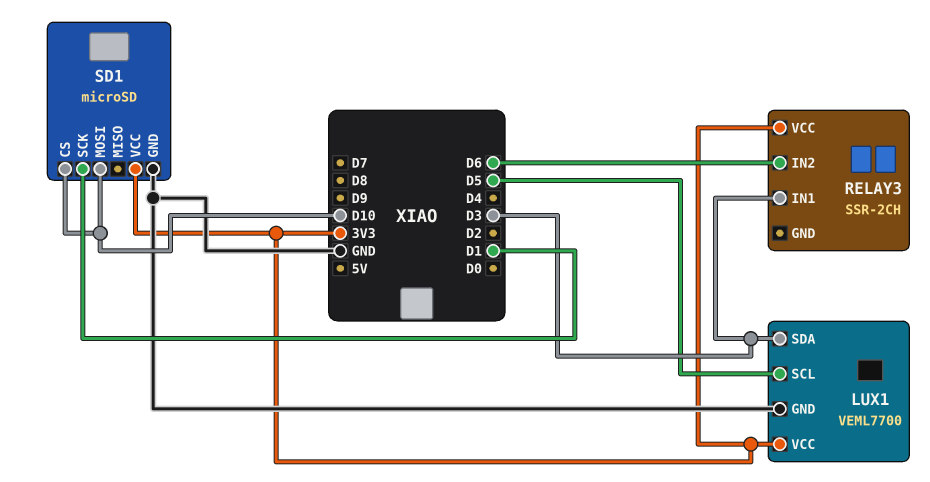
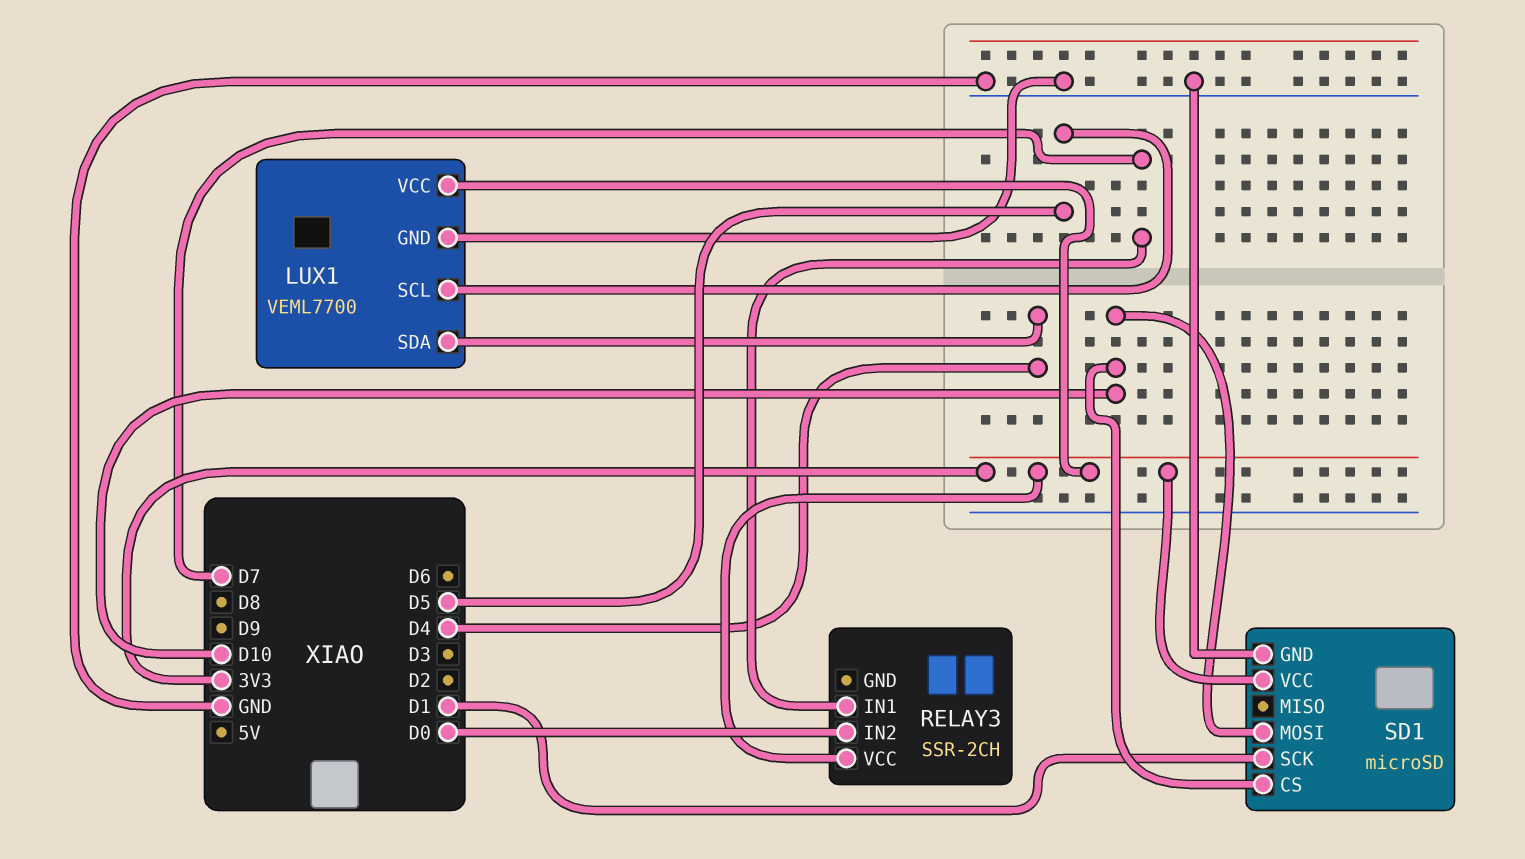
LUX1 pin SDA: D3 -> D4
RELAY3 pin IN1: D3 -> D7
RELAY3 pin IN2: D6 -> D0

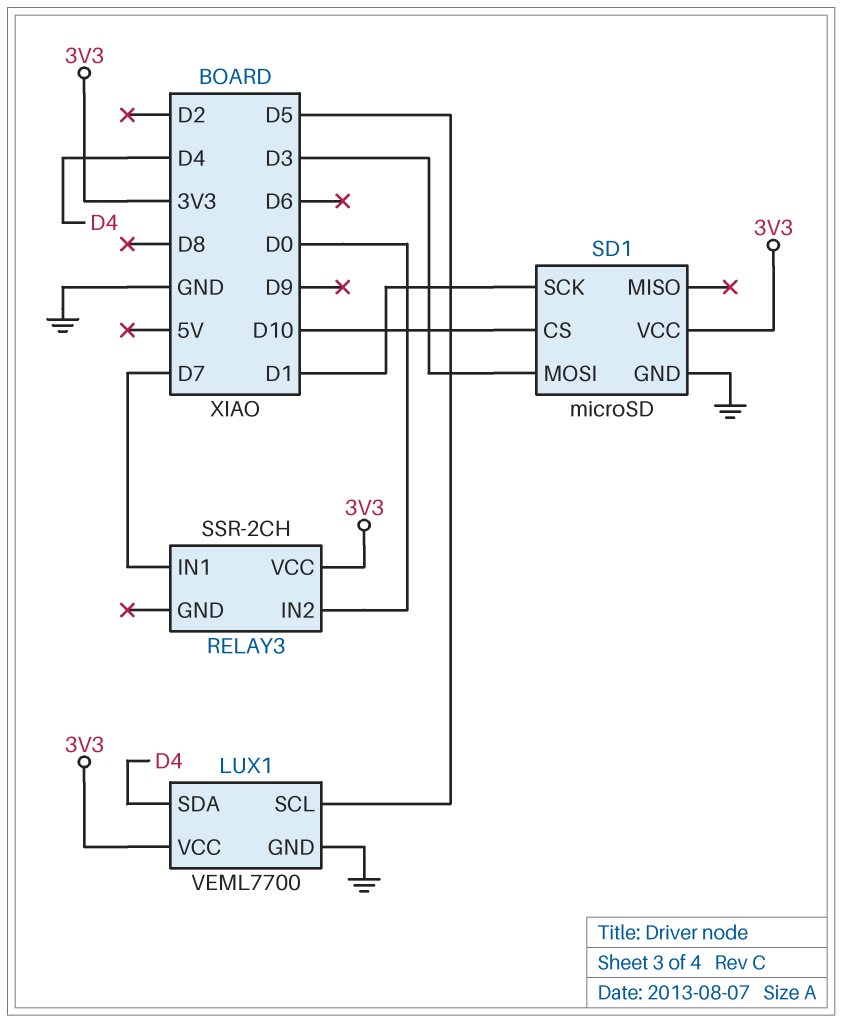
SD1 pin MOSI: D10 -> D3

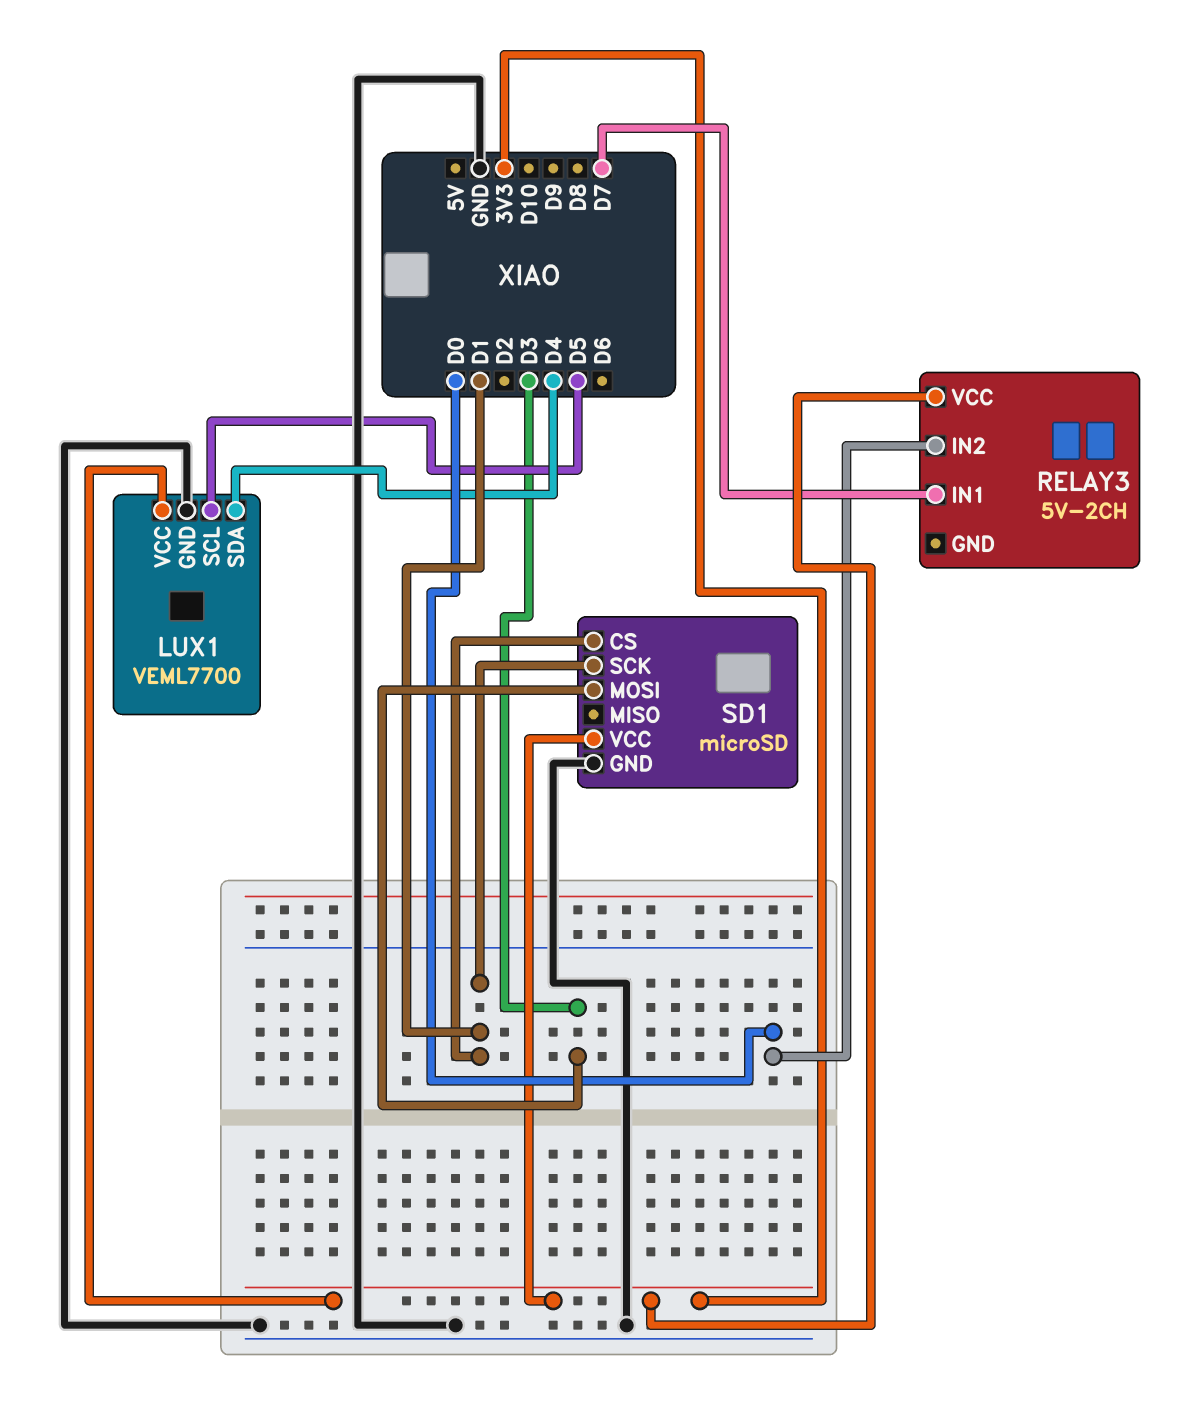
RELAY3: SSR-2CH -> 5V-2CH
SD1 pin CS: D10 -> D1

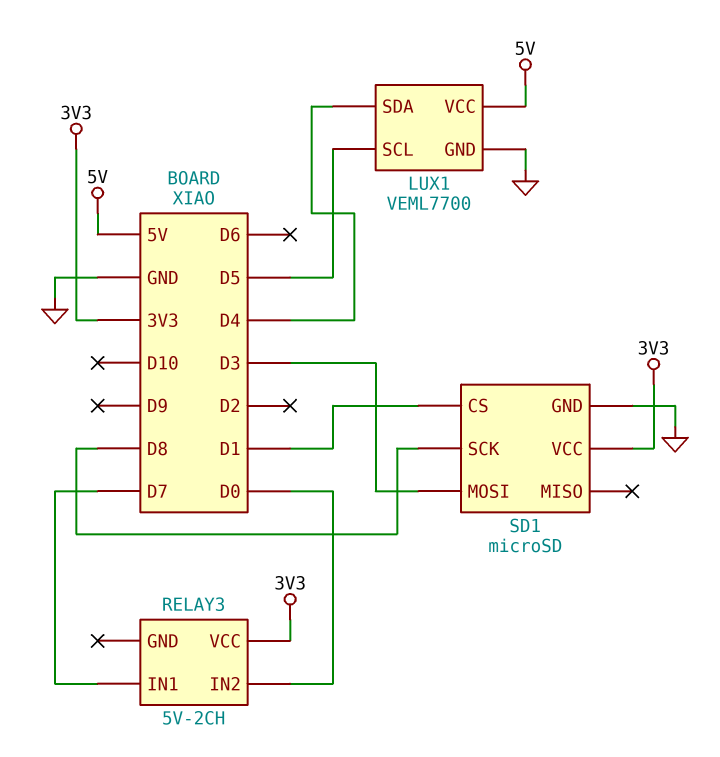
LUX1 pin VCC: 3V3 -> 5V
SD1 pin SCK: D1 -> D8

